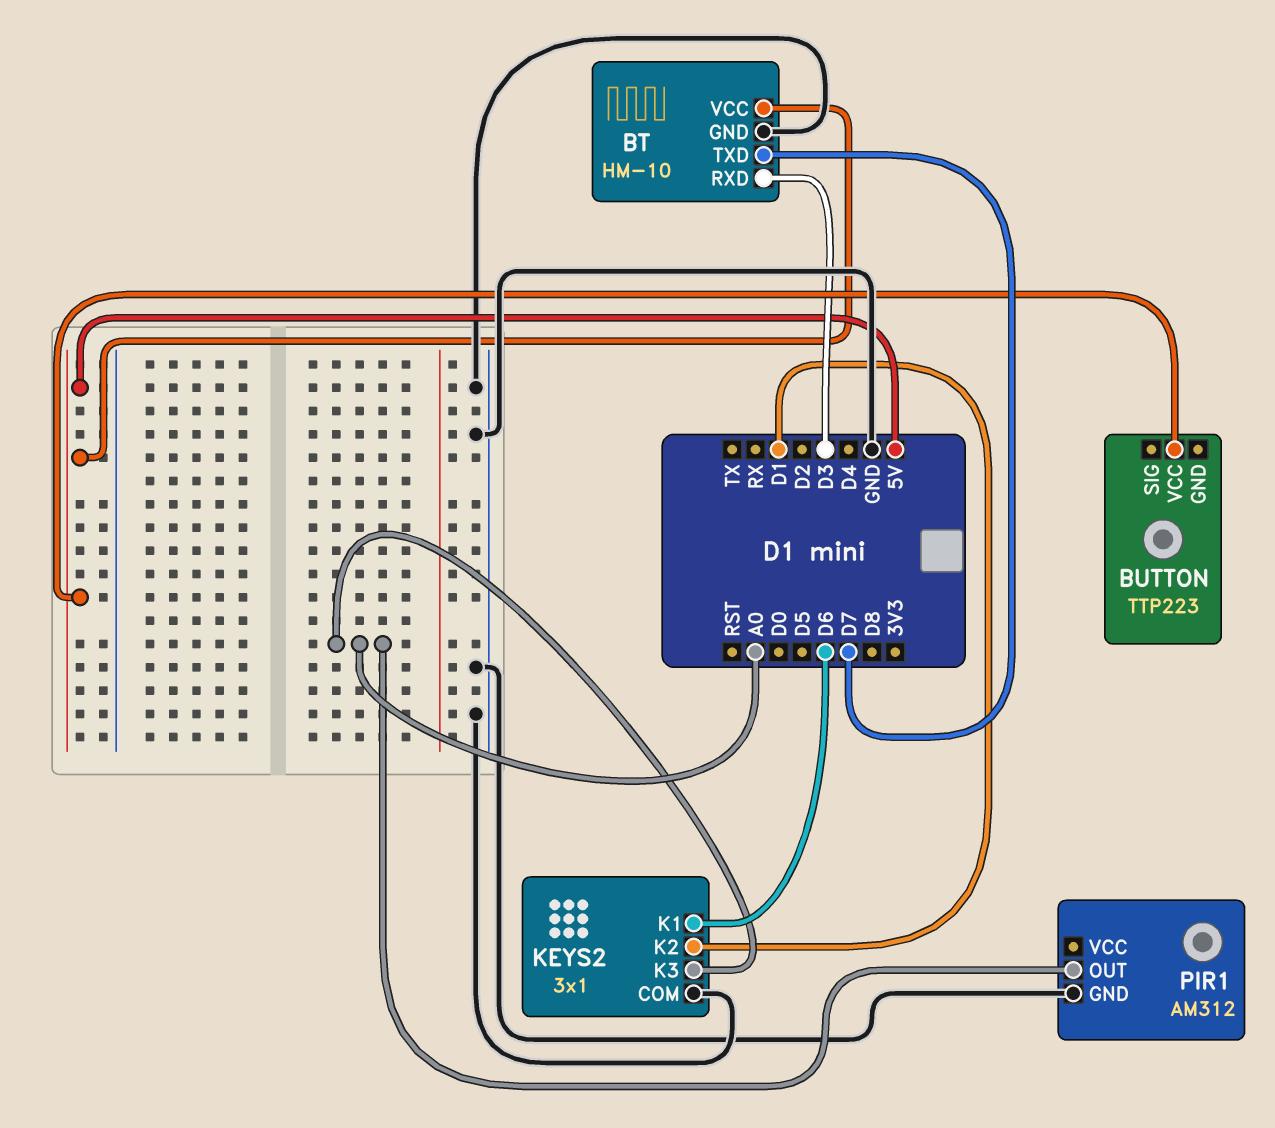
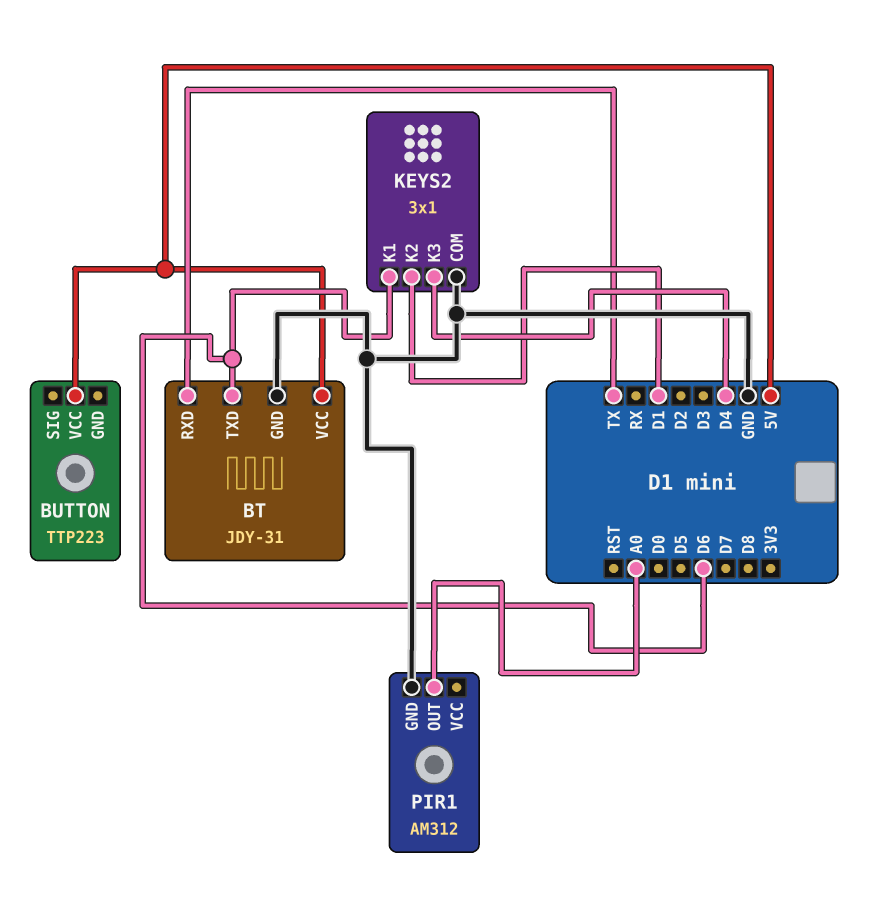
BT: HM-10 -> JDY-31
BT pin RXD: D3 -> TX
BT pin TXD: D7 -> D6
KEYS2 pin K3: A0 -> D4

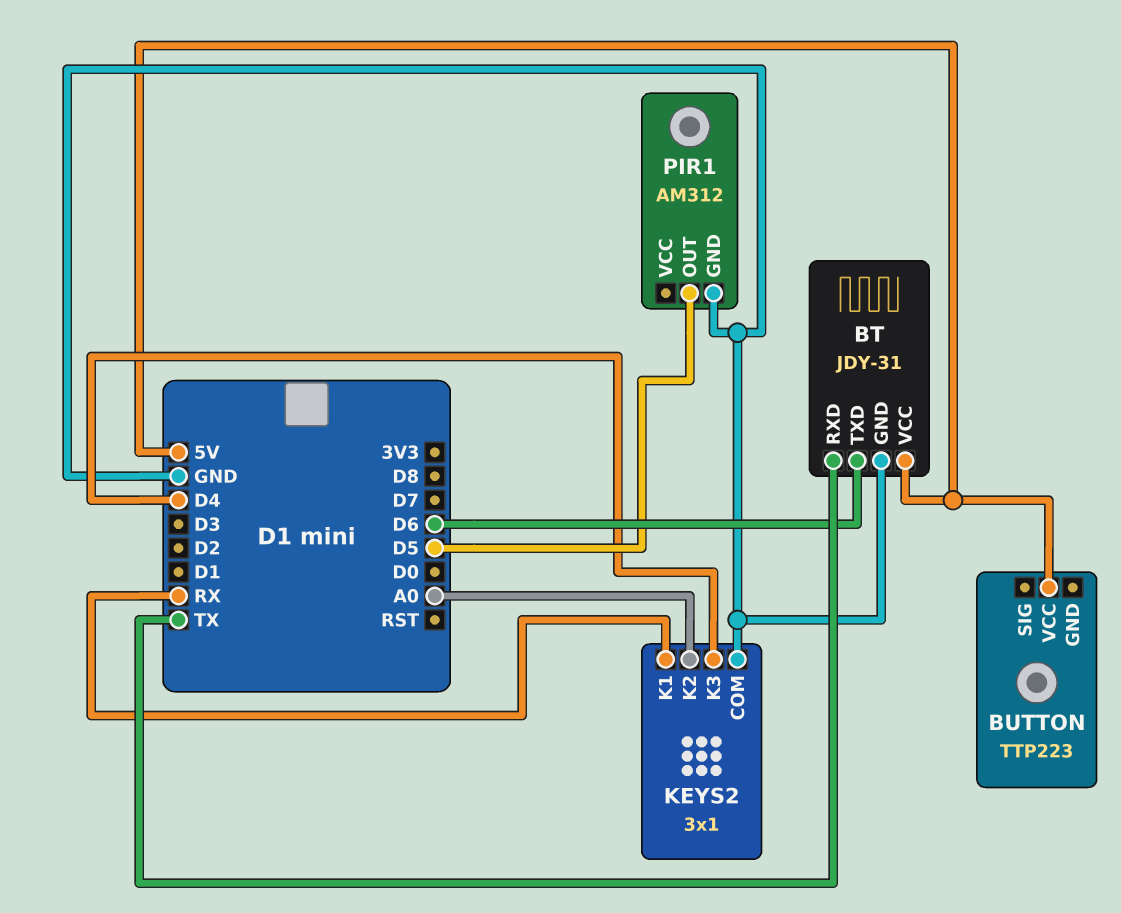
KEYS2 pin K1: D6 -> RX
KEYS2 pin K2: D1 -> A0
PIR1 pin OUT: A0 -> D5

